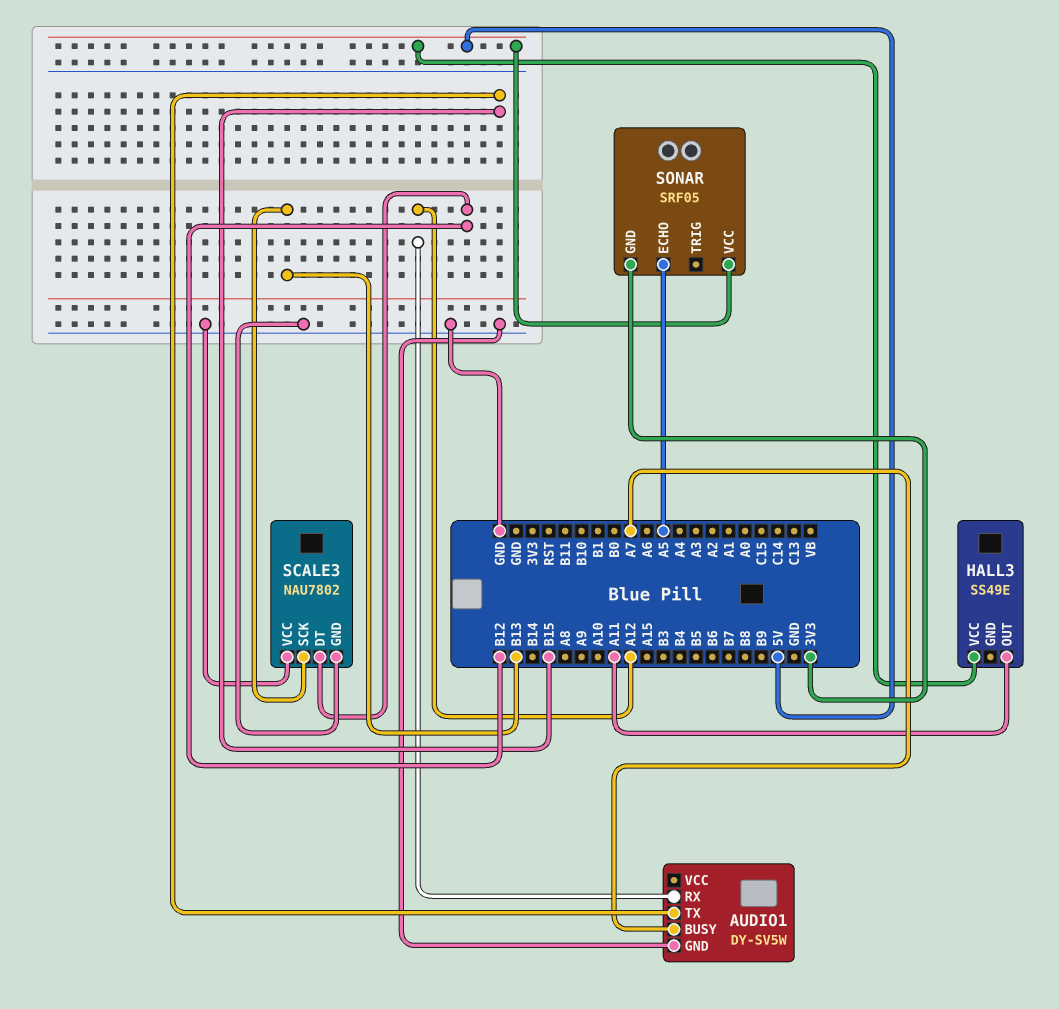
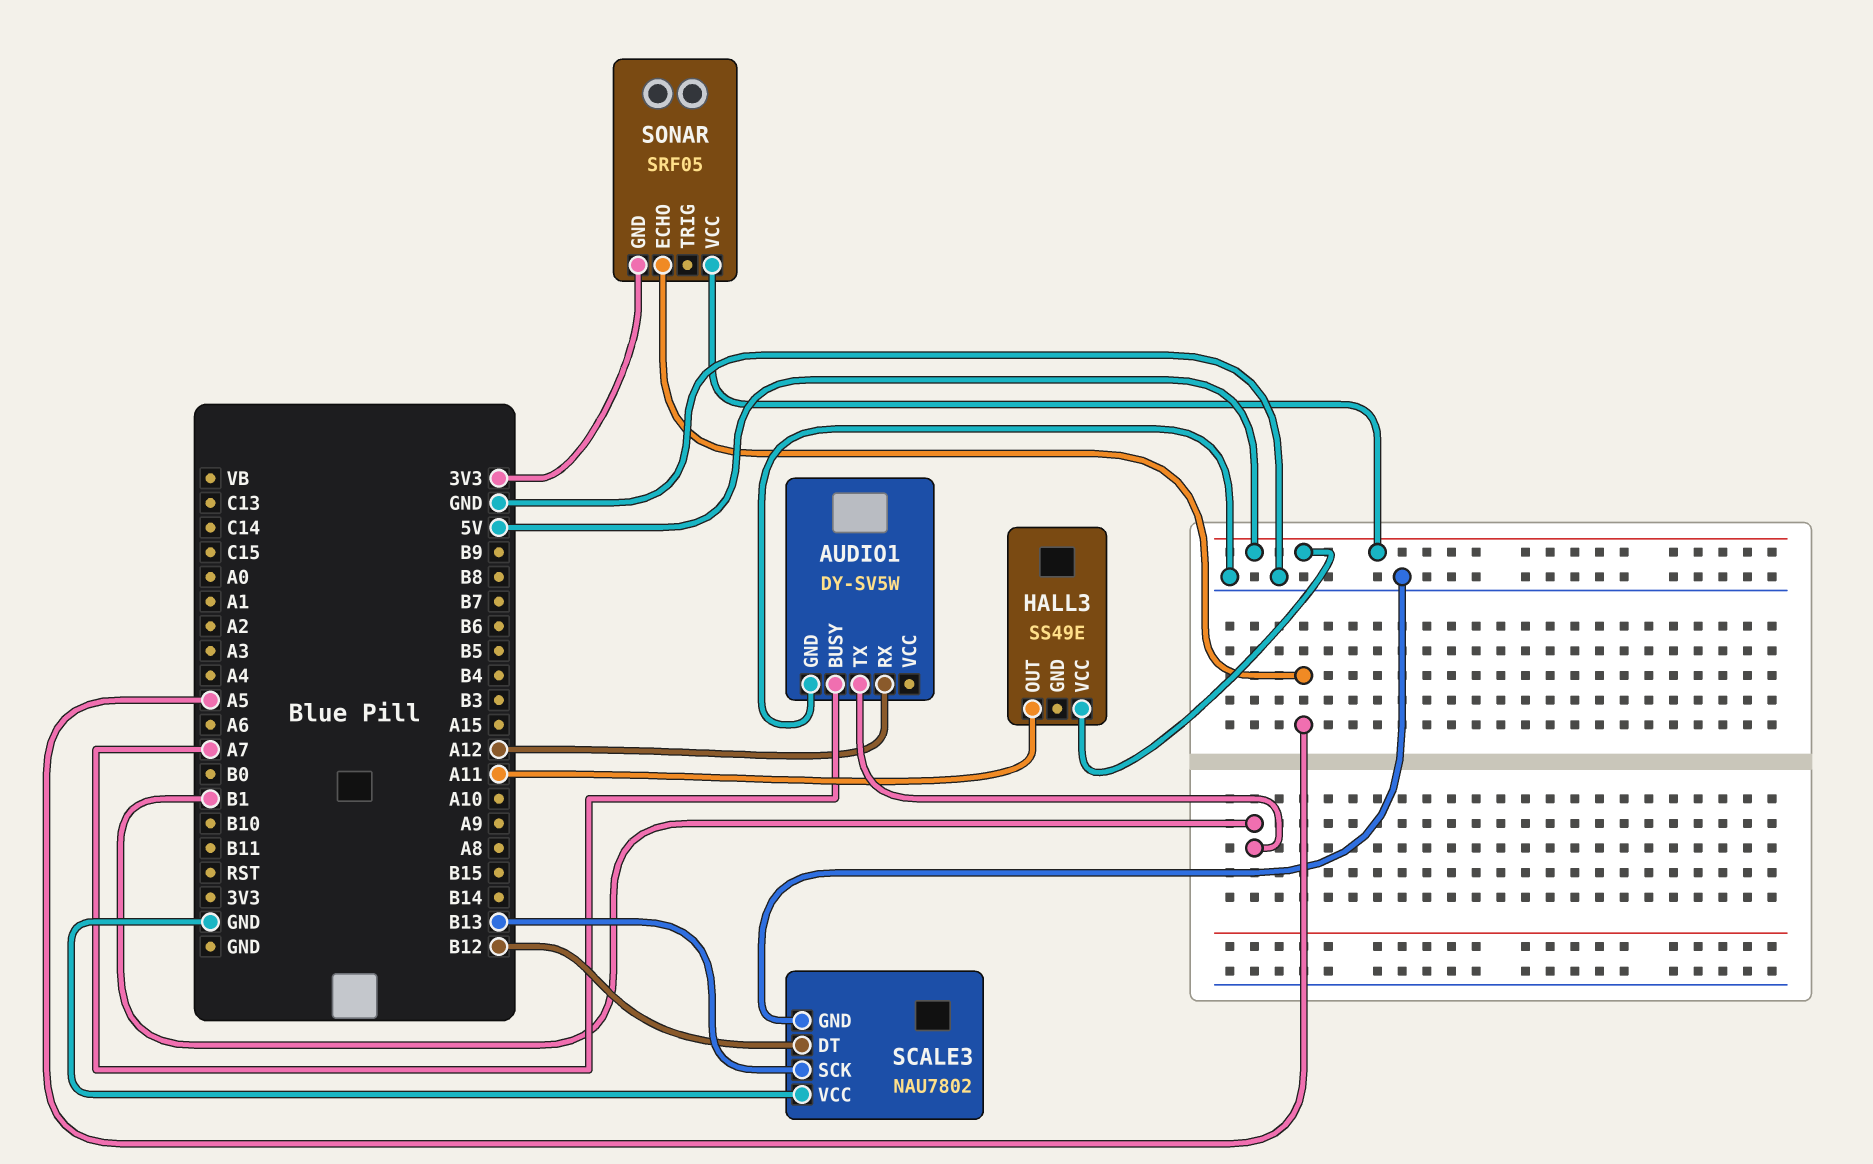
AUDIO1 pin TX: B15 -> B1

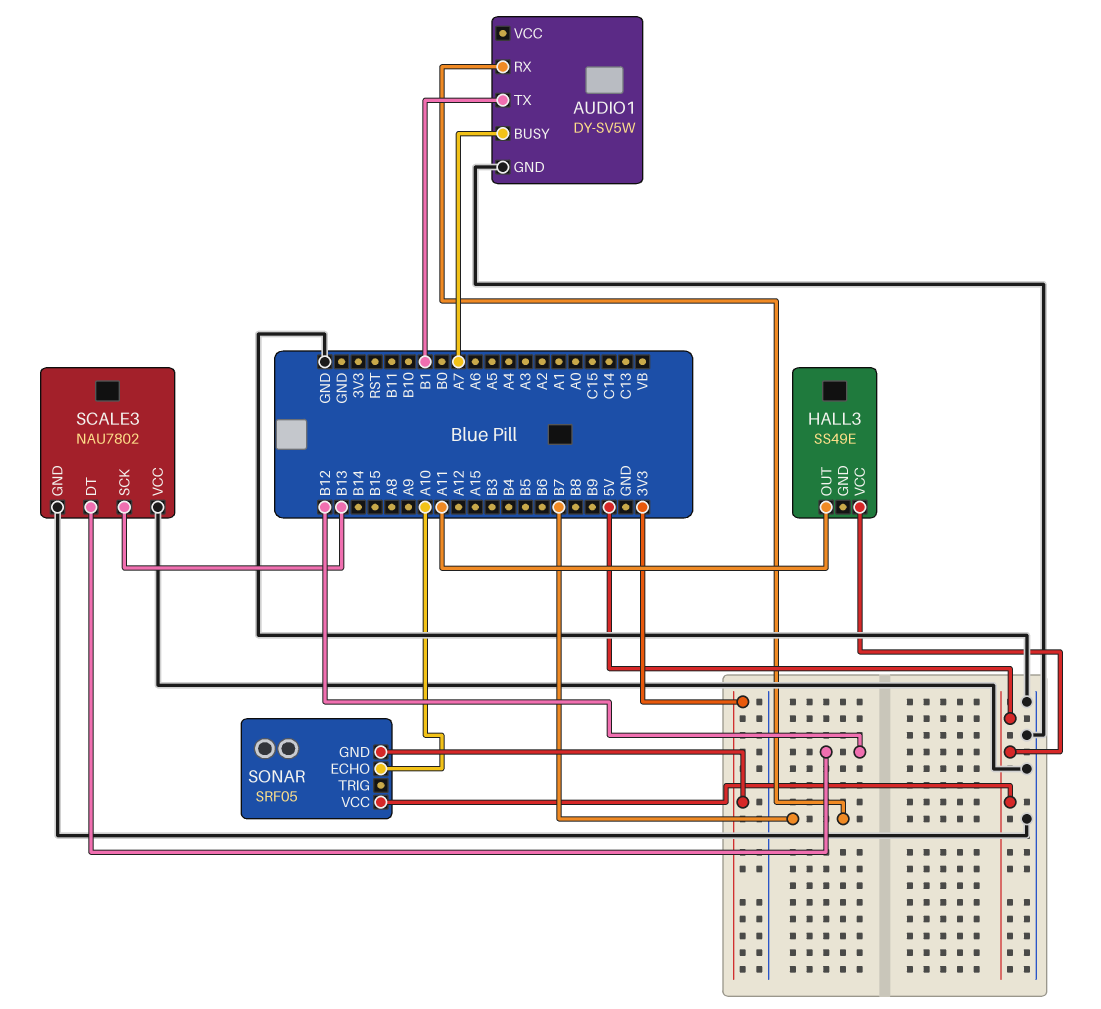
AUDIO1 pin RX: A12 -> B7
SONAR pin ECHO: A5 -> A10

